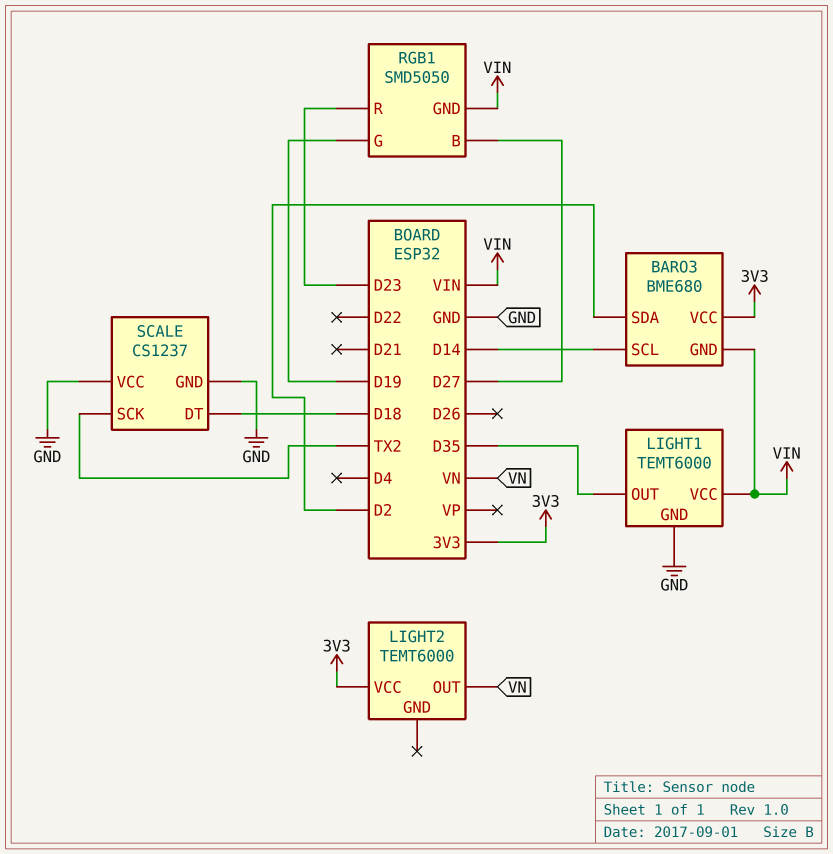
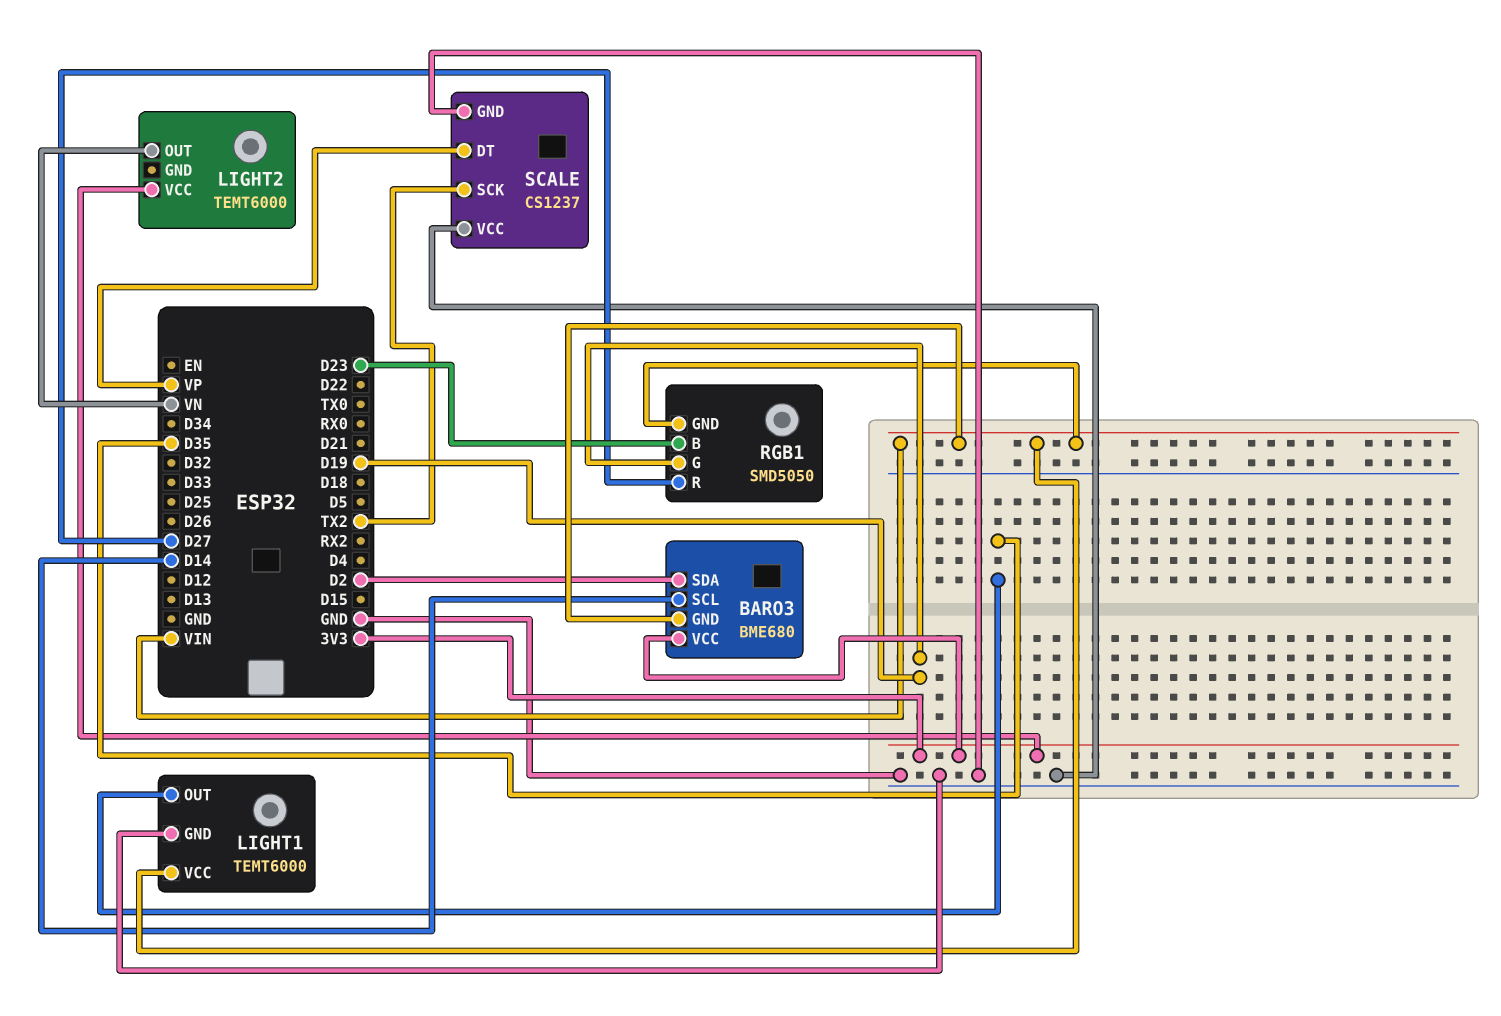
RGB1 pin B: D27 -> D23
RGB1 pin R: D23 -> D27
SCALE pin DT: D18 -> VP

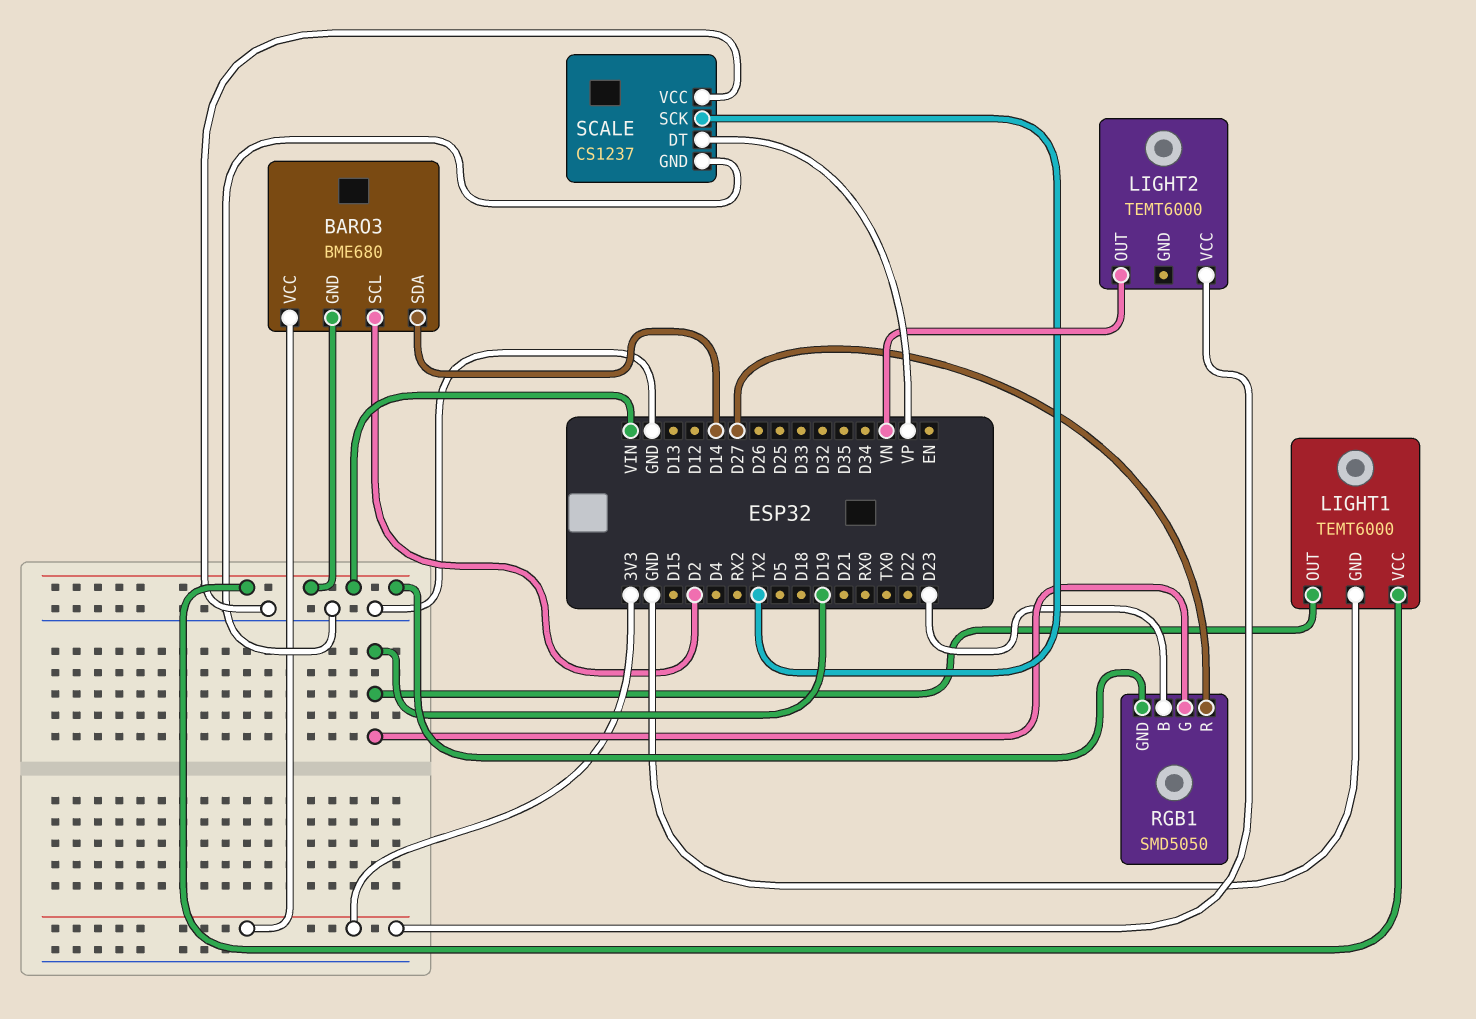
BARO3 pin SCL: D14 -> D2
BARO3 pin SDA: D2 -> D14
LIGHT1 pin OUT: D35 -> D19

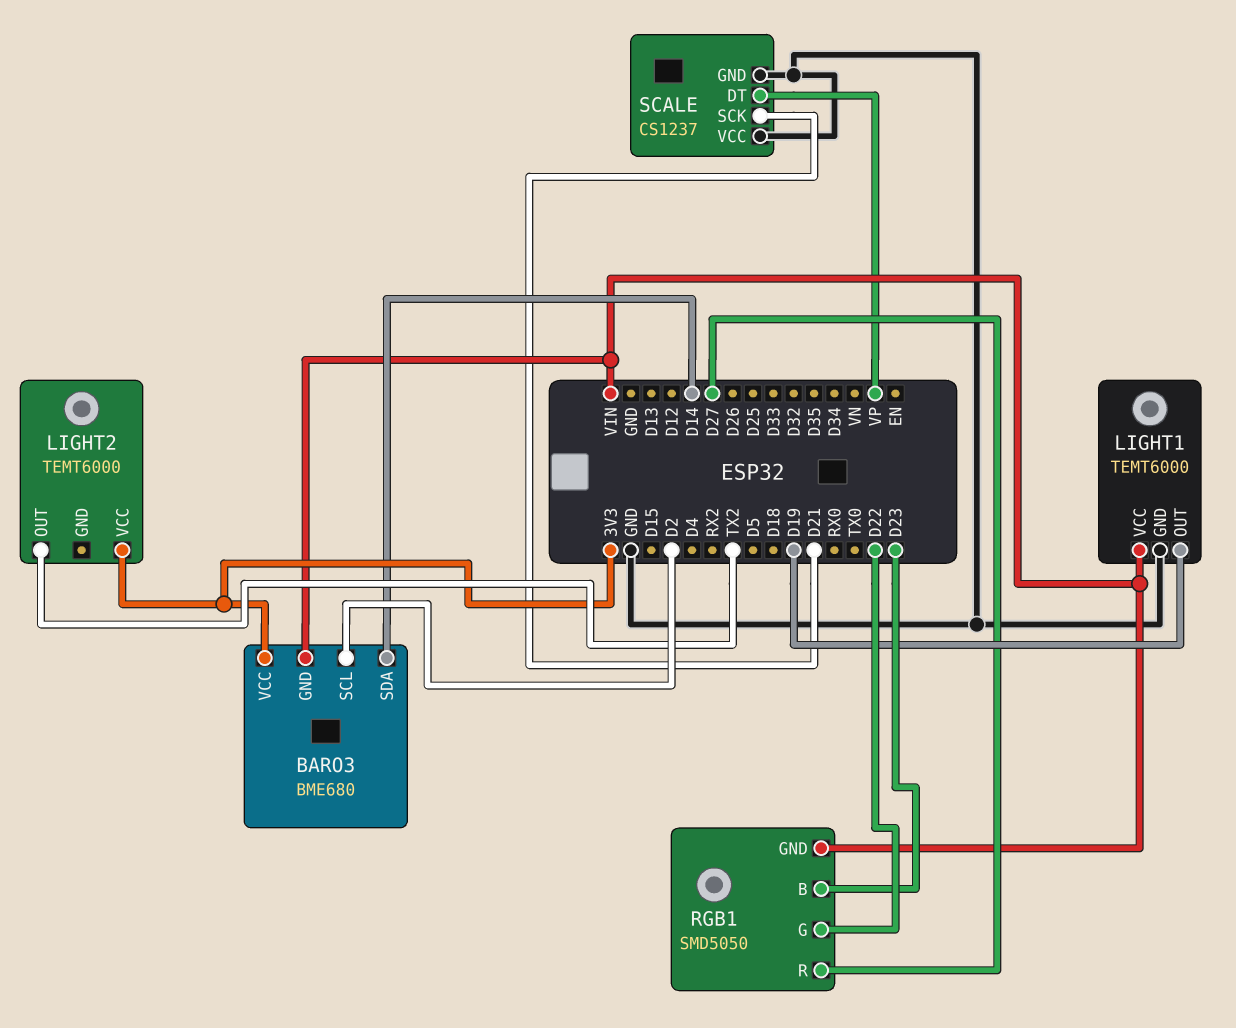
LIGHT2 pin OUT: VN -> TX2
RGB1 pin G: D19 -> D22
SCALE pin SCK: TX2 -> D21

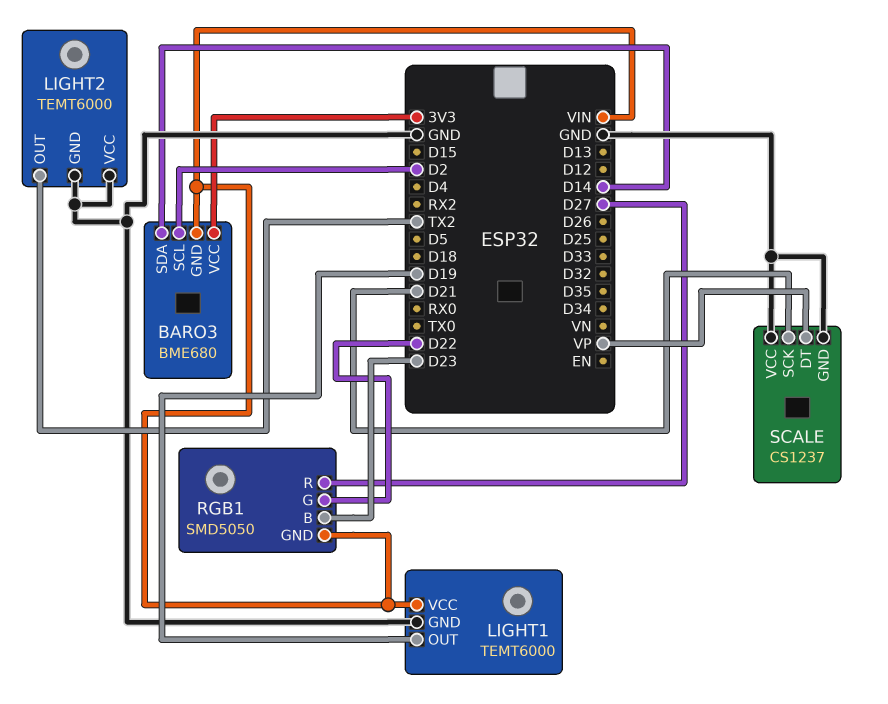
LIGHT2 pin GND: none -> GND
LIGHT2 pin VCC: 3V3 -> GND

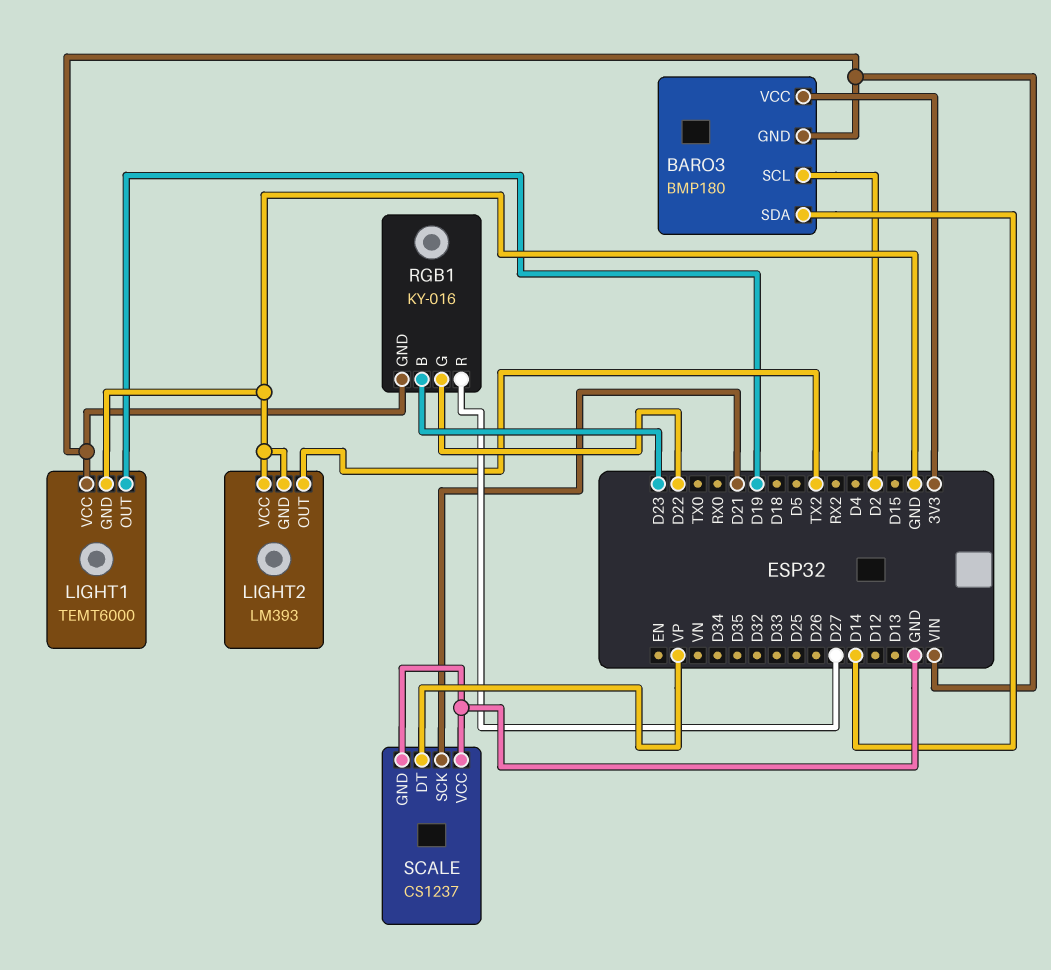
BARO3: BME680 -> BMP180
LIGHT2: TEMT6000 -> LM393
RGB1: SMD5050 -> KY-016

